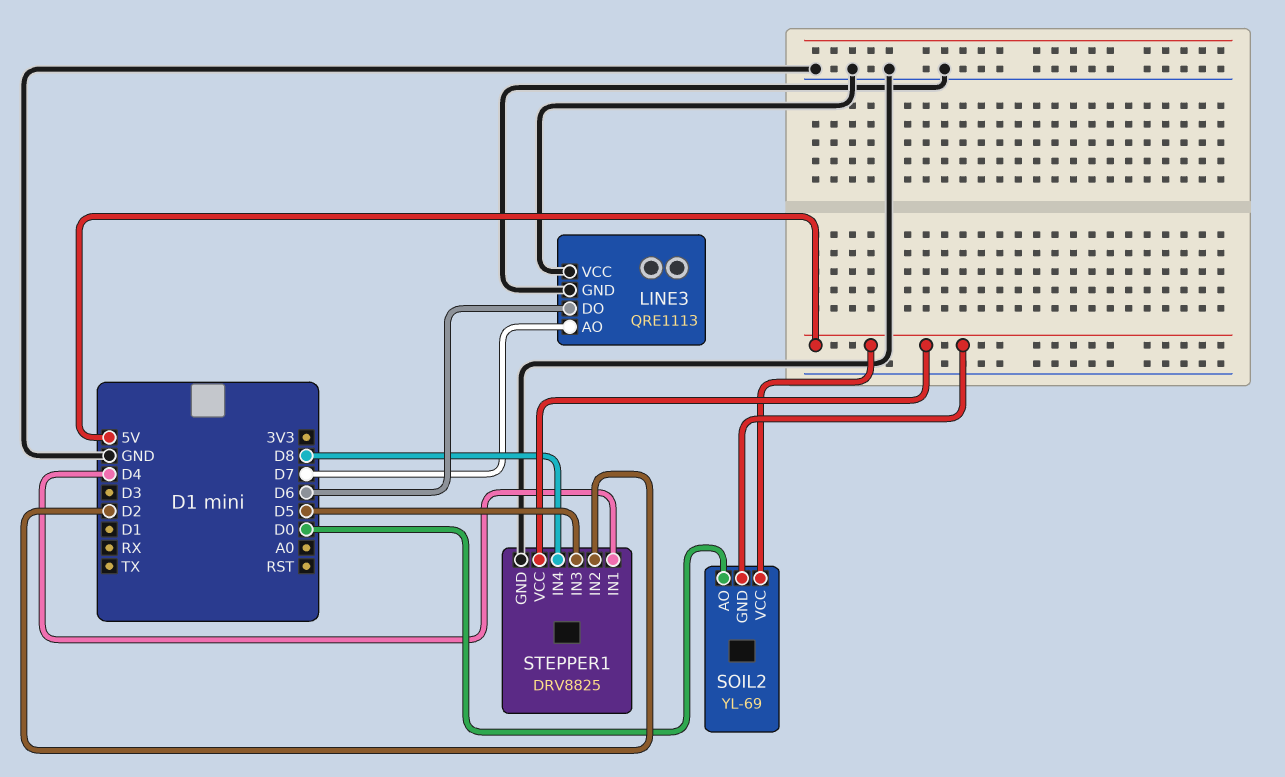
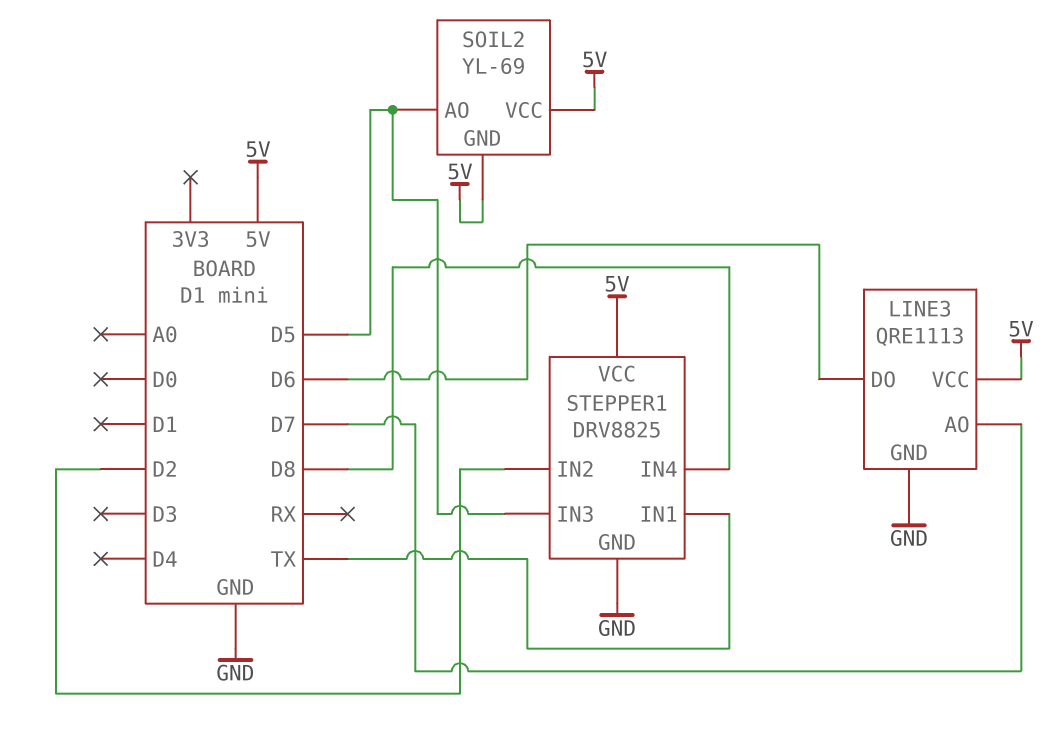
LINE3 pin VCC: GND -> 5V
SOIL2 pin AO: D0 -> D5
STEPPER1 pin IN1: D4 -> TX

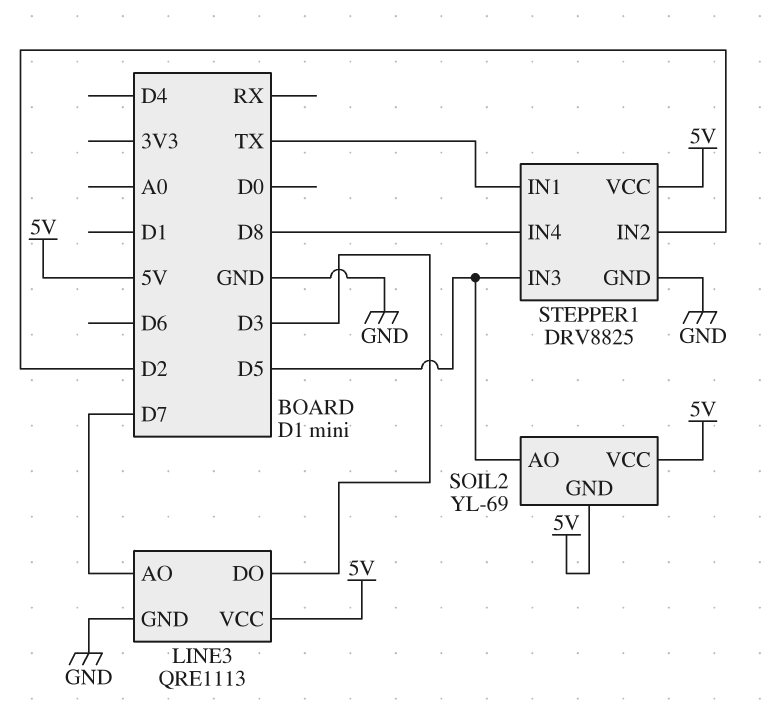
LINE3 pin DO: D6 -> D3

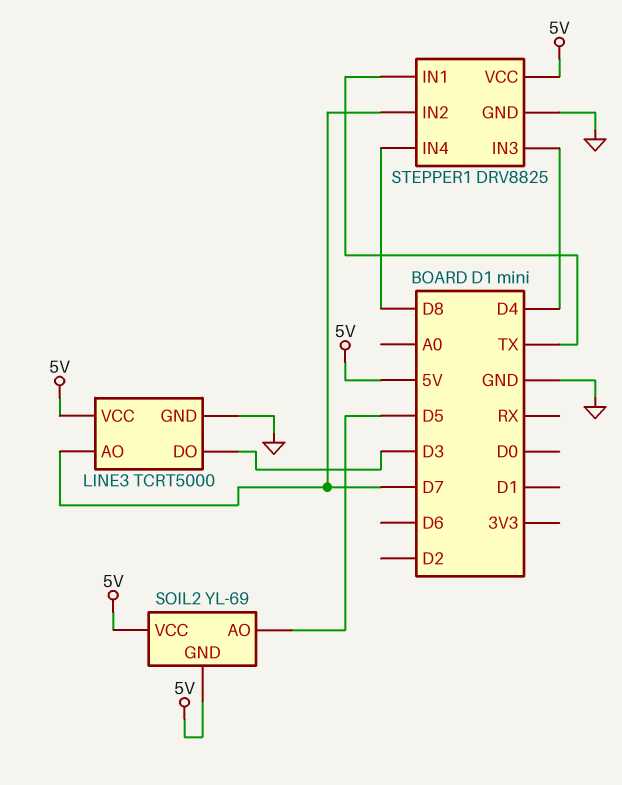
LINE3: QRE1113 -> TCRT5000
STEPPER1 pin IN2: D2 -> D7
STEPPER1 pin IN3: D5 -> D4

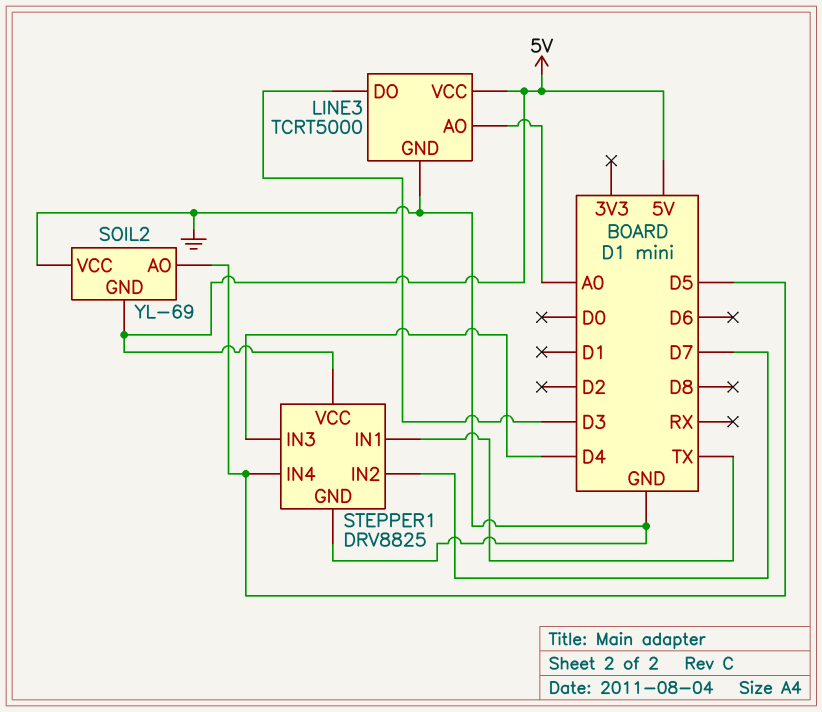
LINE3 pin AO: D7 -> A0
SOIL2 pin VCC: 5V -> GND
STEPPER1 pin IN4: D8 -> D5

